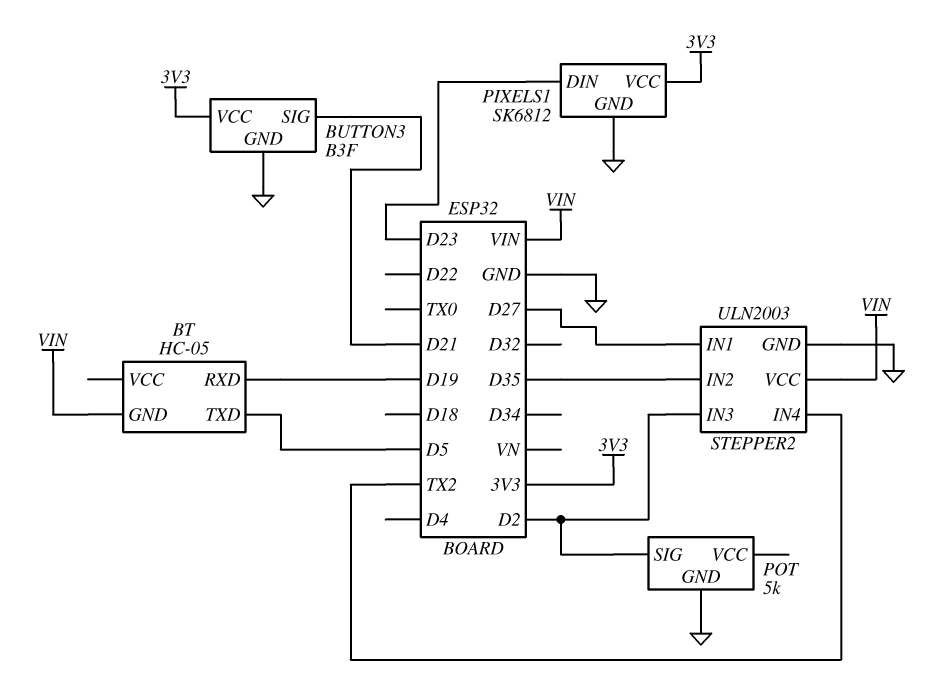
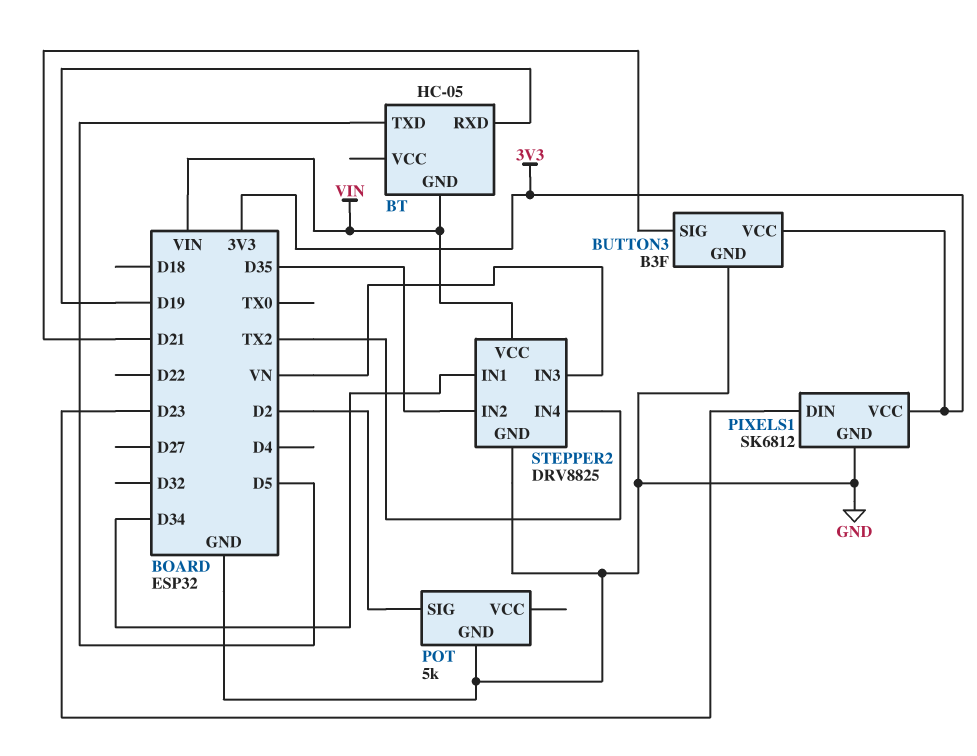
STEPPER2: ULN2003 -> DRV8825
STEPPER2 pin IN1: D27 -> D34
STEPPER2 pin IN3: D2 -> VN

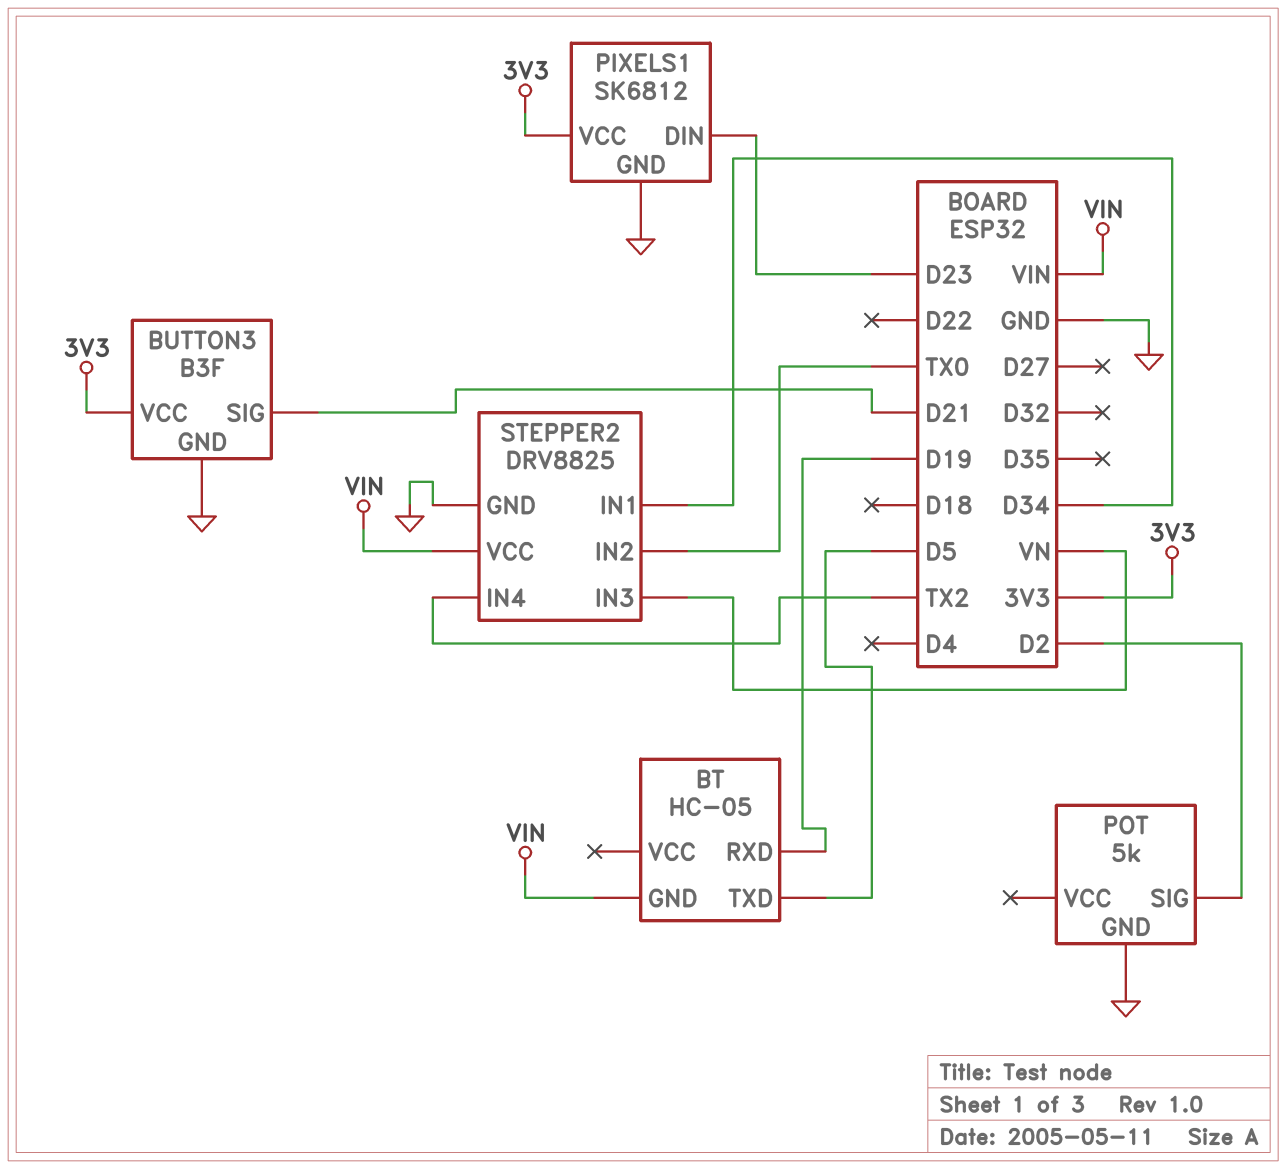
STEPPER2 pin IN2: D35 -> TX0

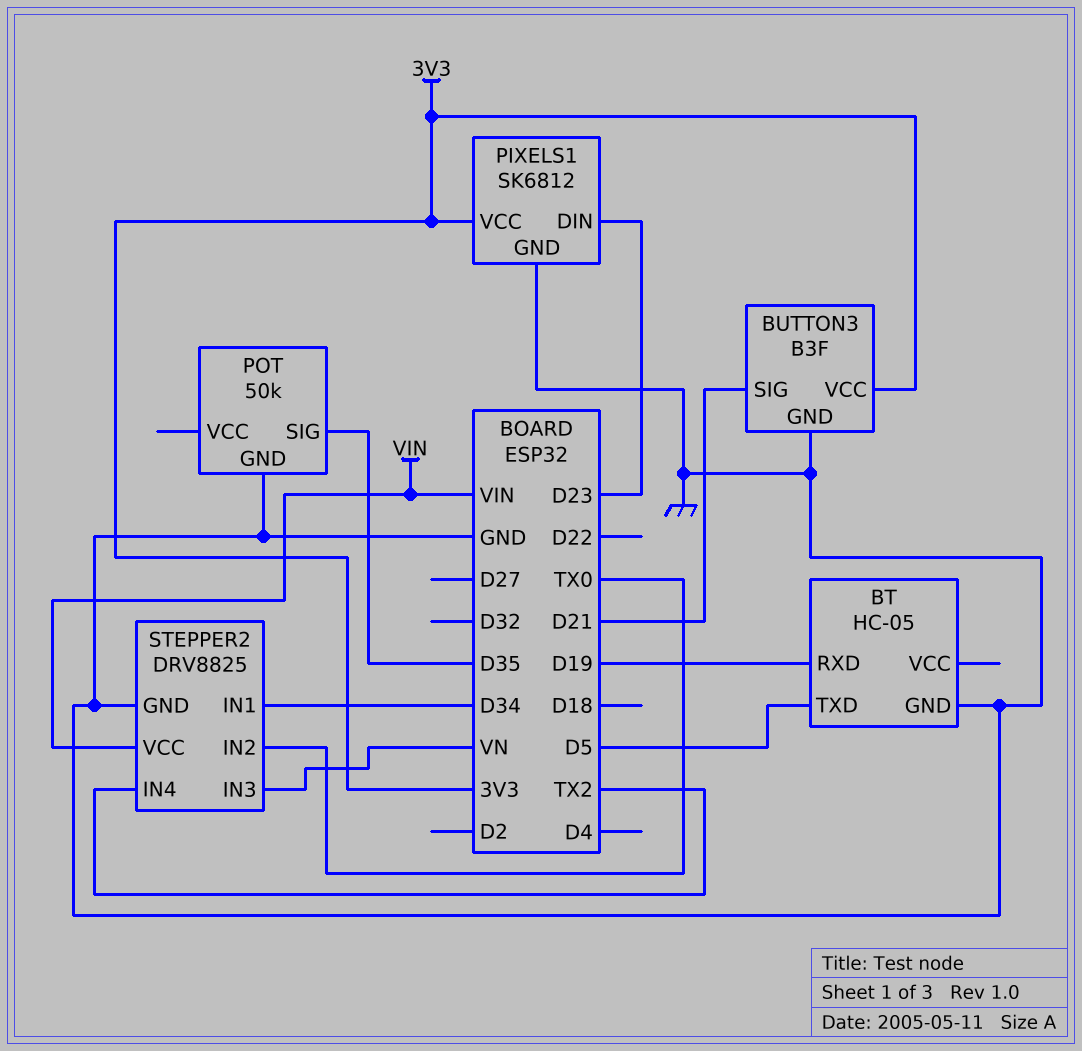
BT pin GND: VIN -> GND
POT: 5k -> 50k
POT pin SIG: D2 -> D35

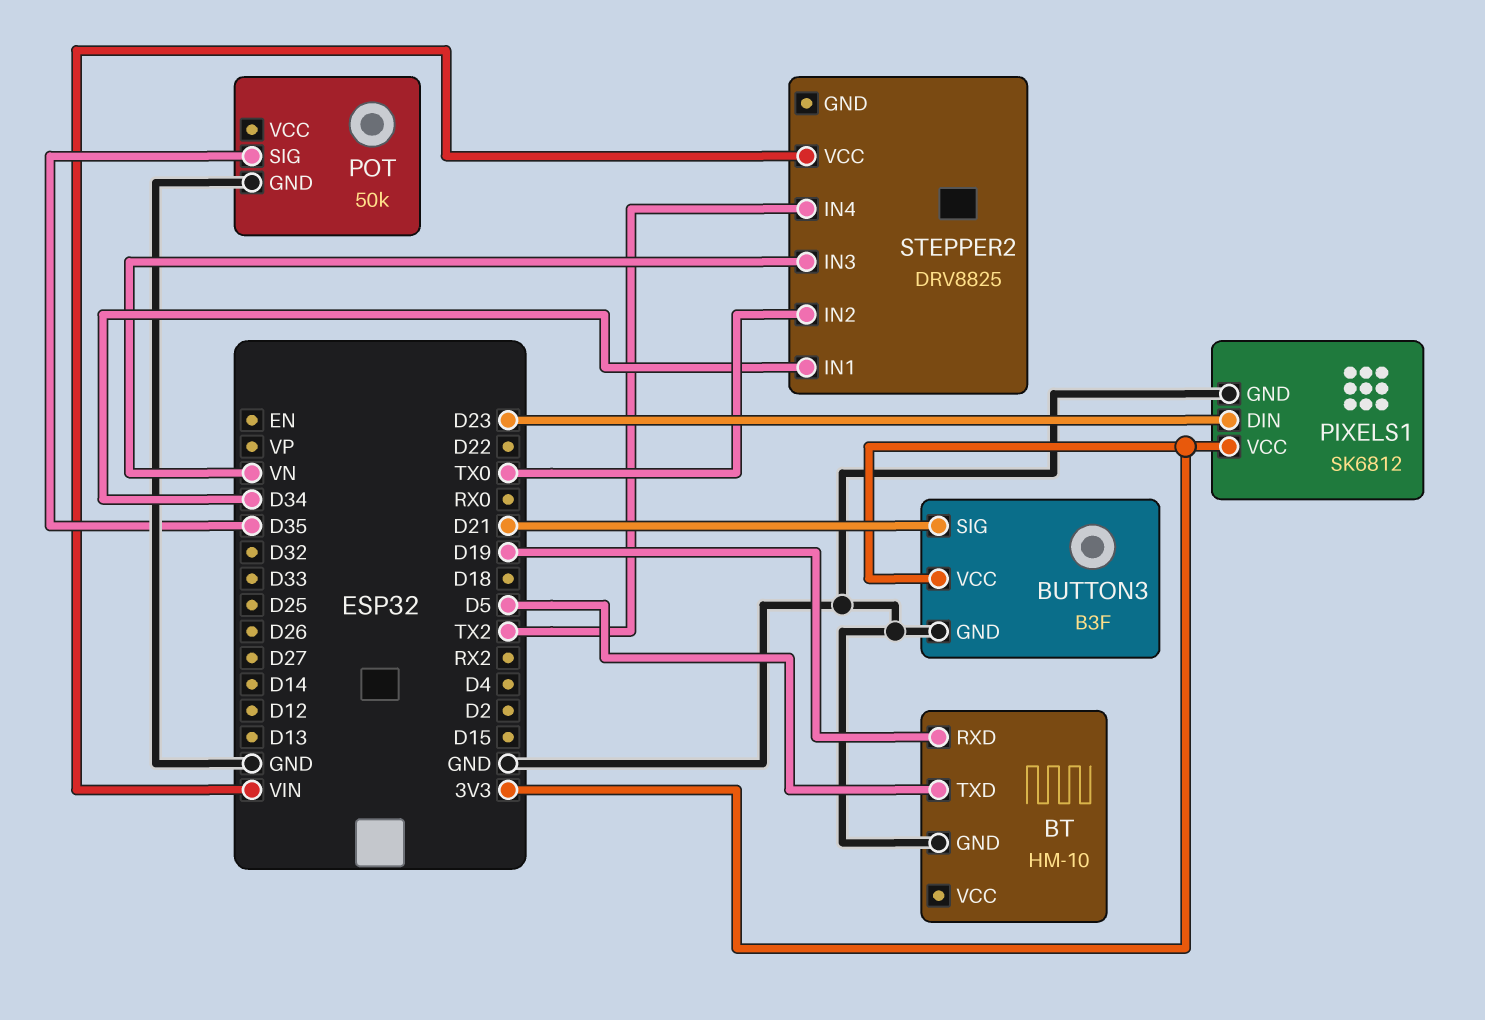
BT: HC-05 -> HM-10
STEPPER2 pin GND: GND -> none

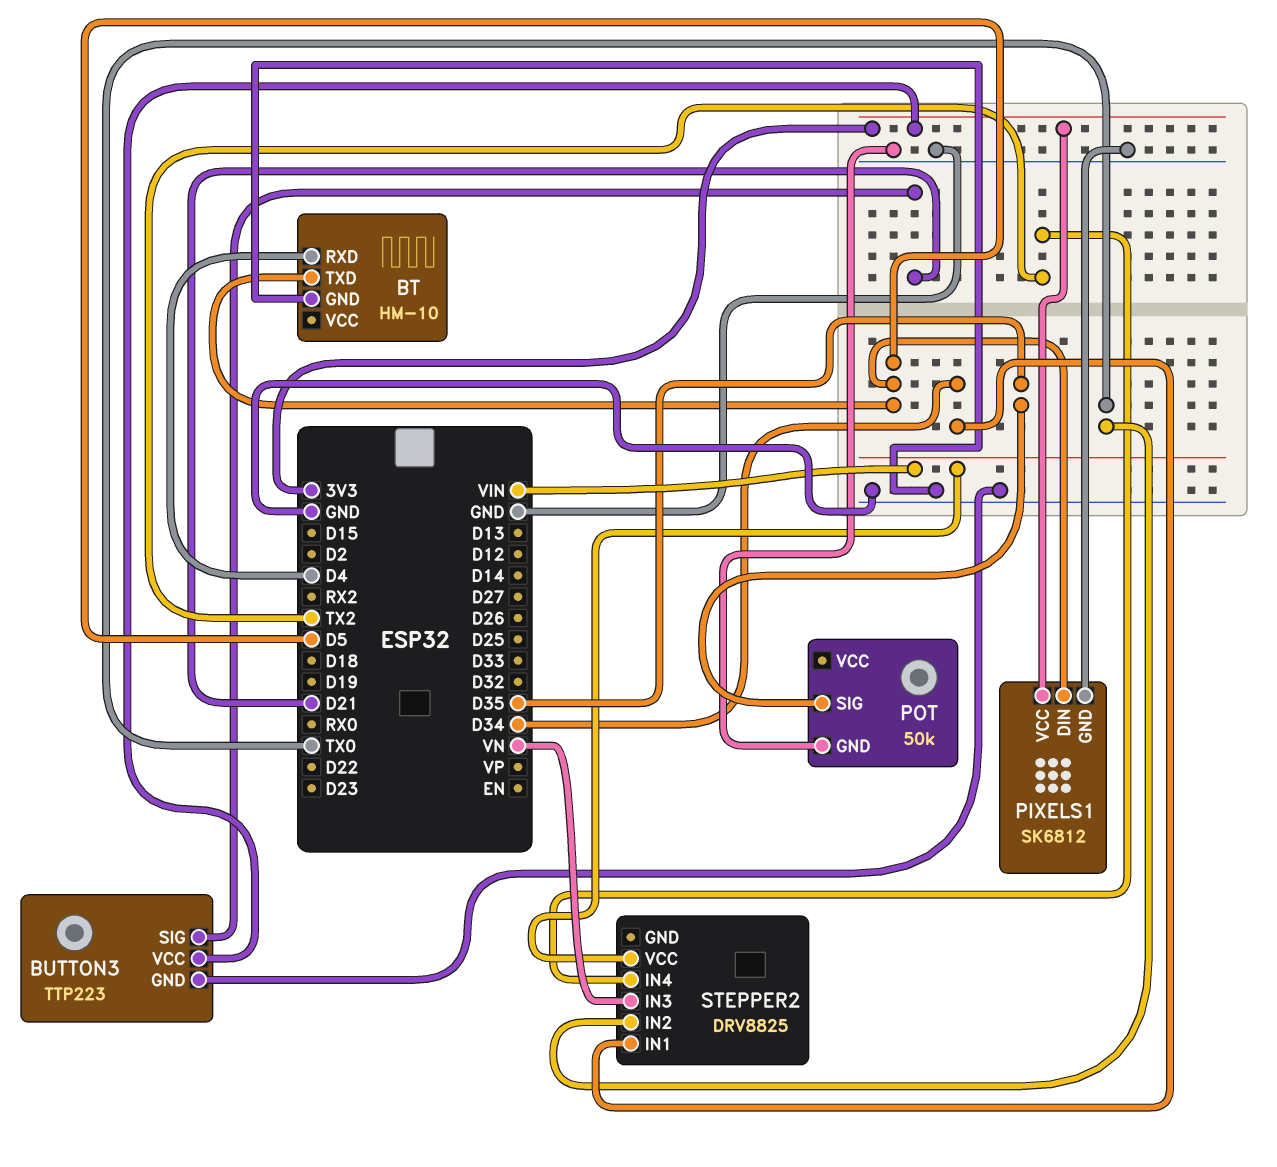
BT pin RXD: D19 -> D4
BUTTON3: B3F -> TTP223
PIXELS1 pin DIN: D23 -> D5

